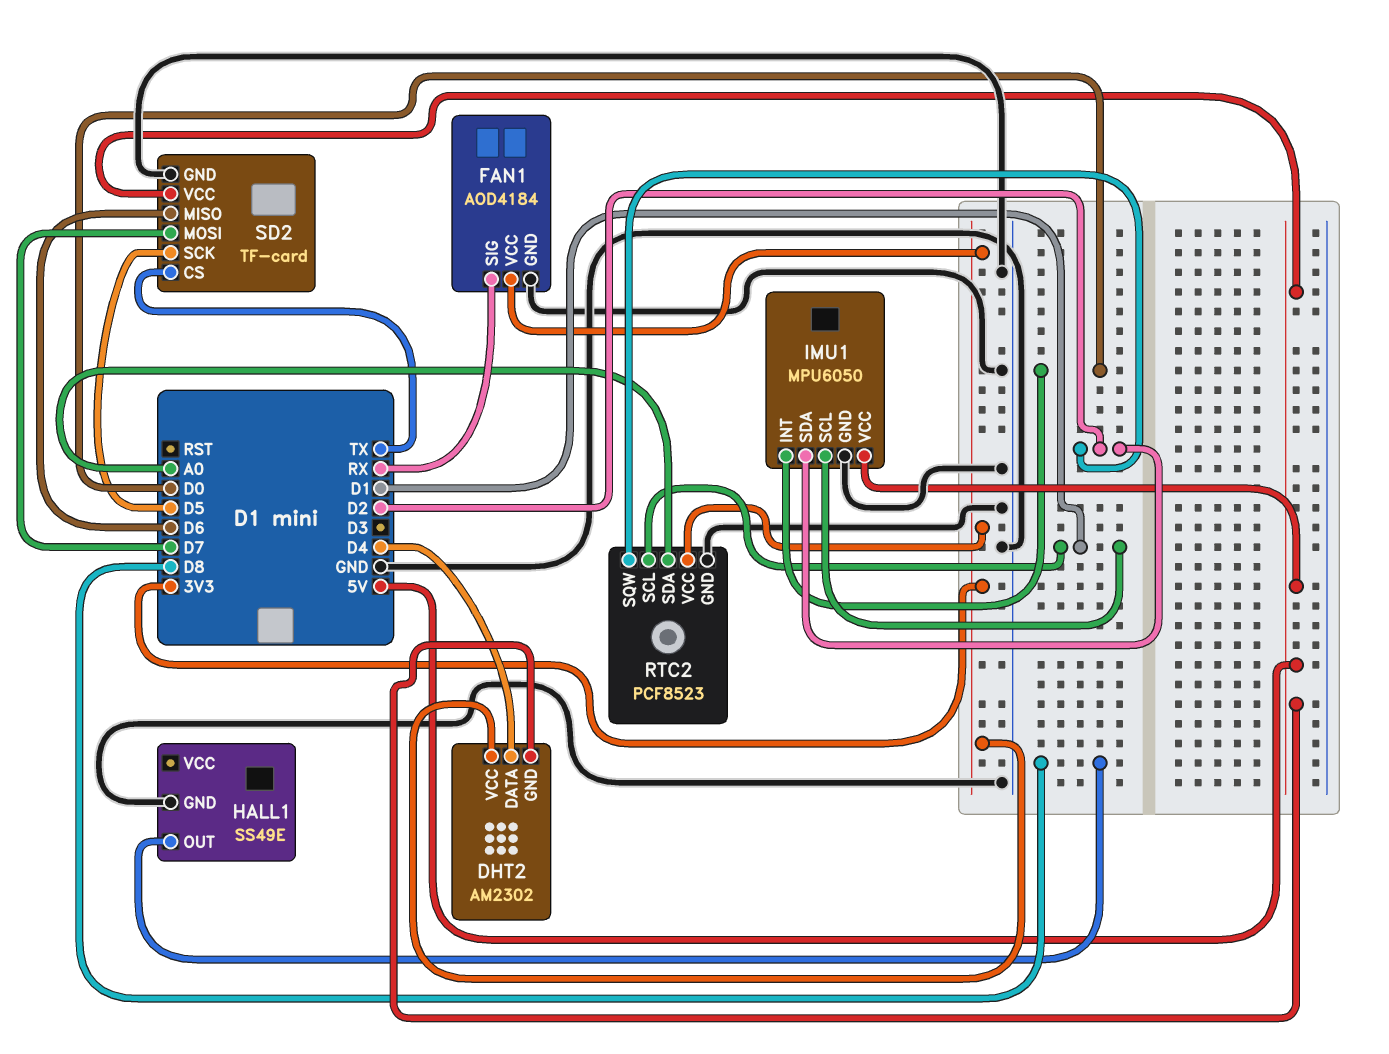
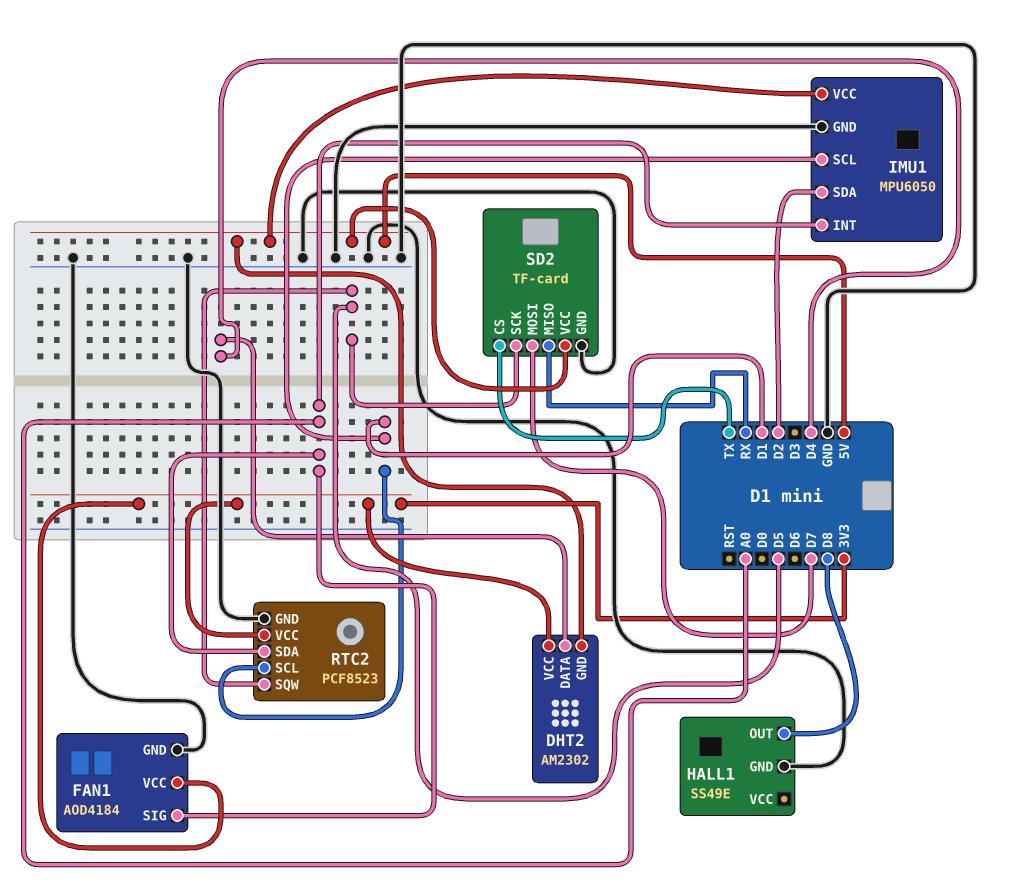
FAN1 pin SIG: RX -> A0
IMU1 pin INT: D0 -> A0
RTC2 pin SQW: D2 -> D5
SD2 pin MISO: D6 -> RX

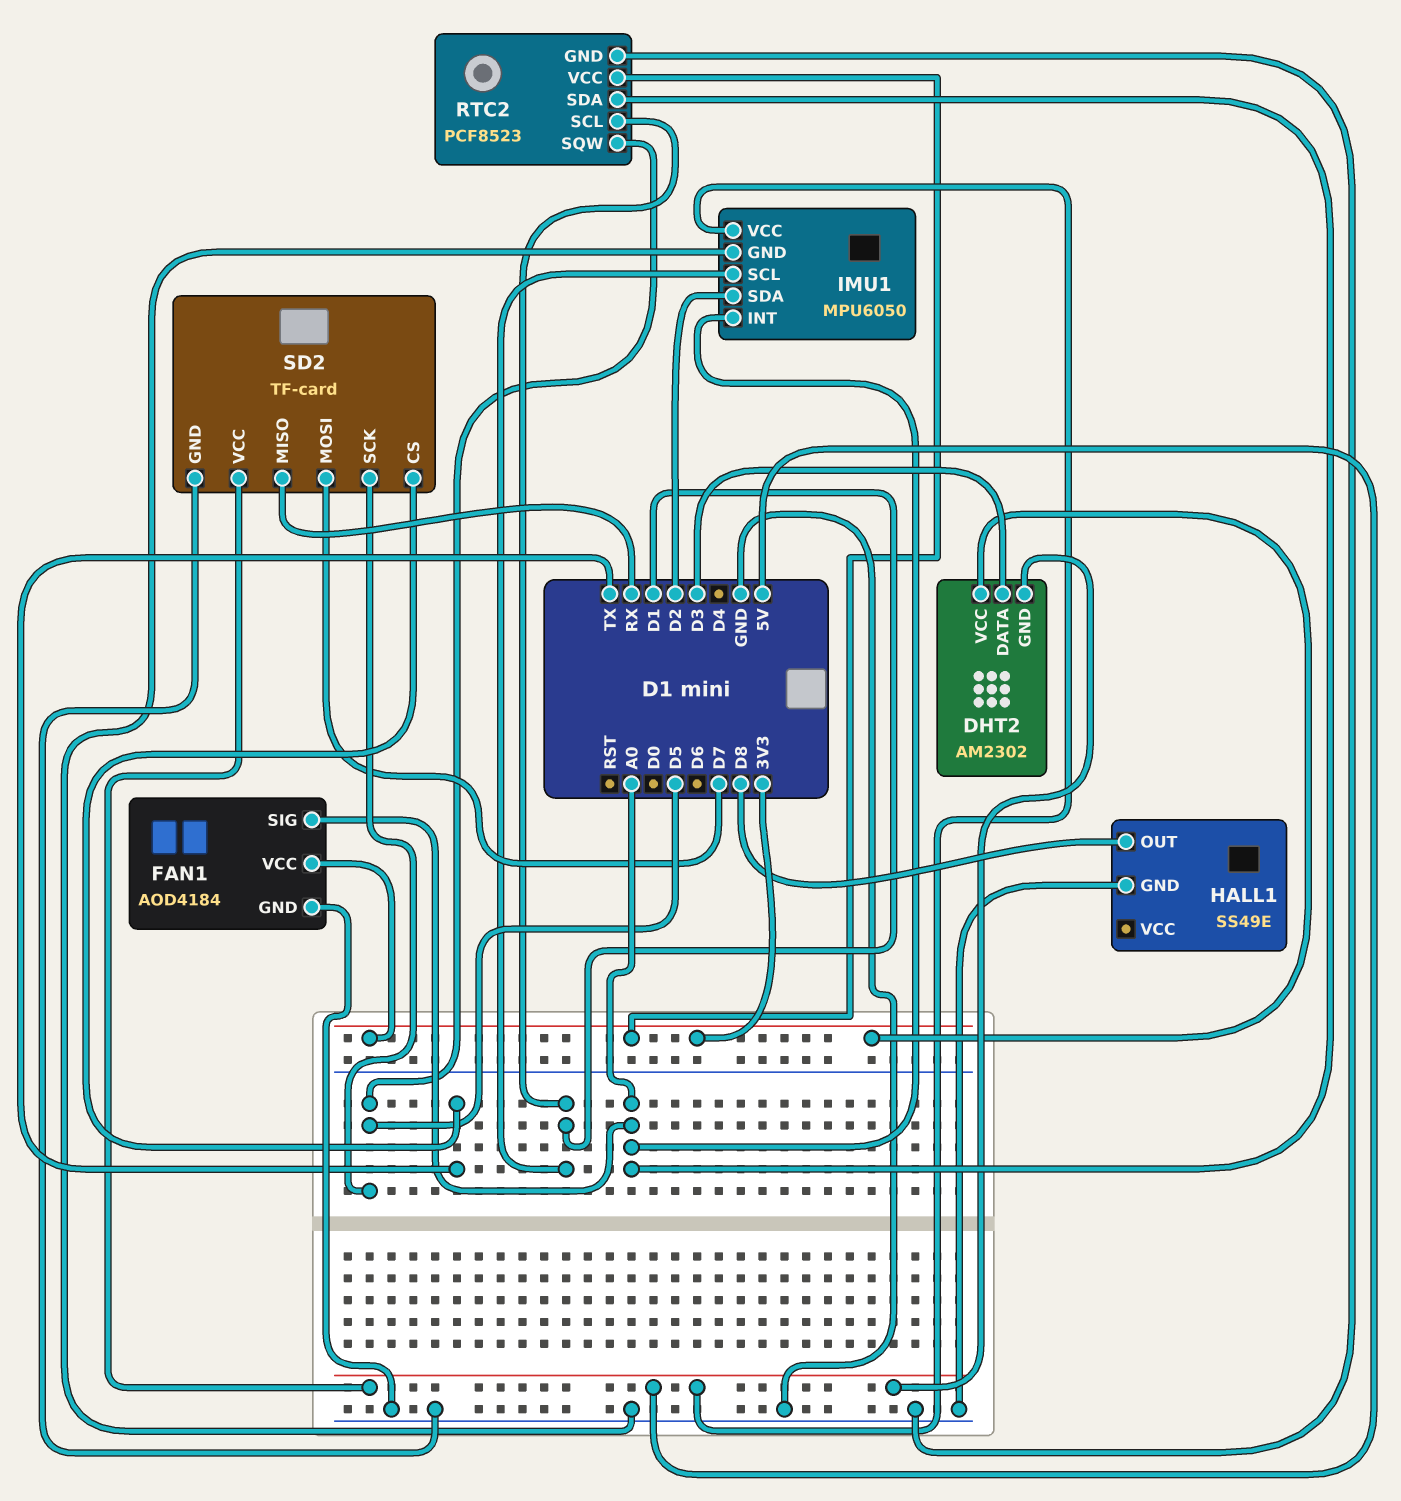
DHT2 pin DATA: D4 -> D3

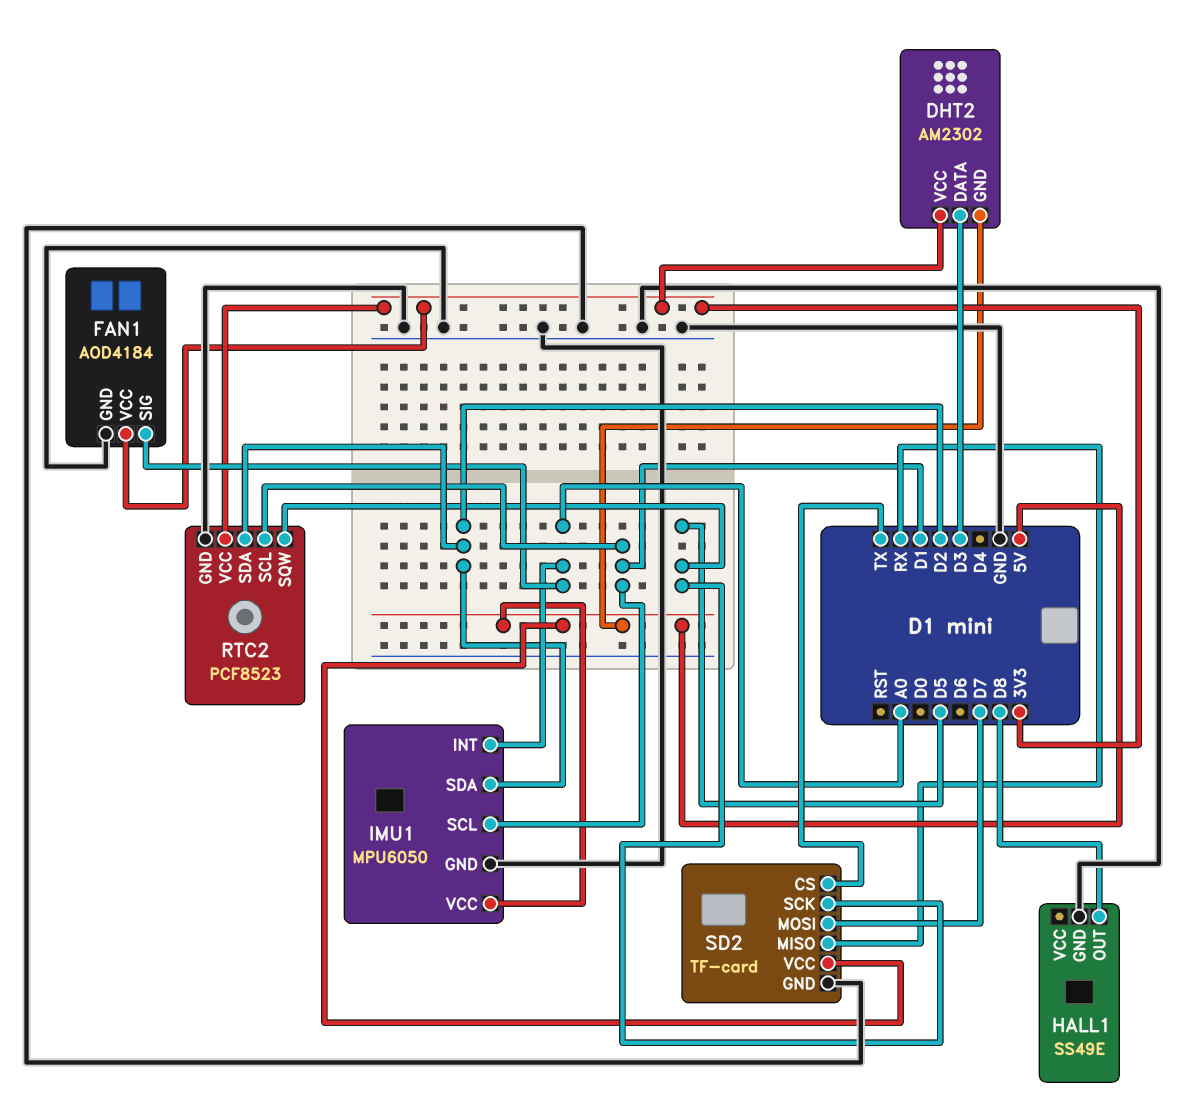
RTC2 pin SDA: A0 -> D2

